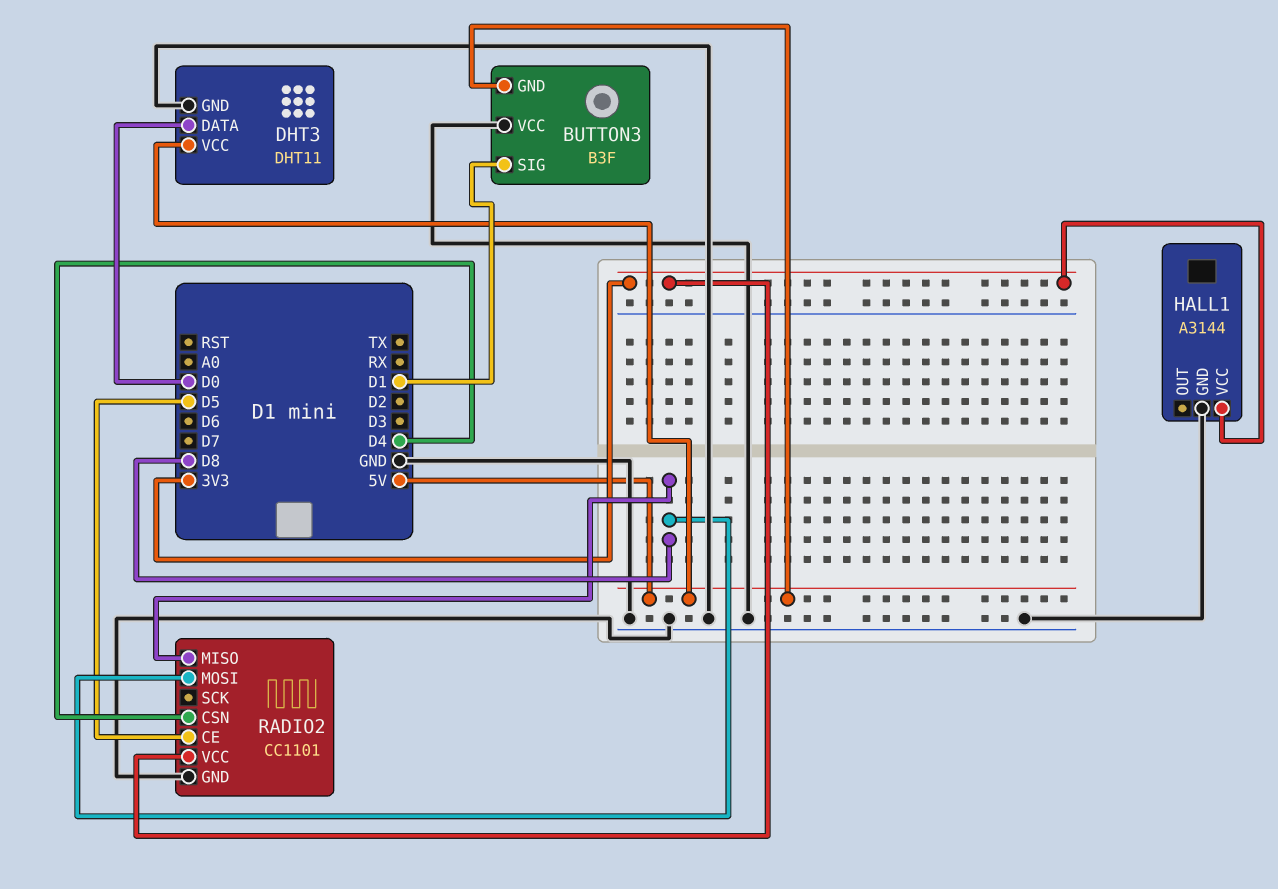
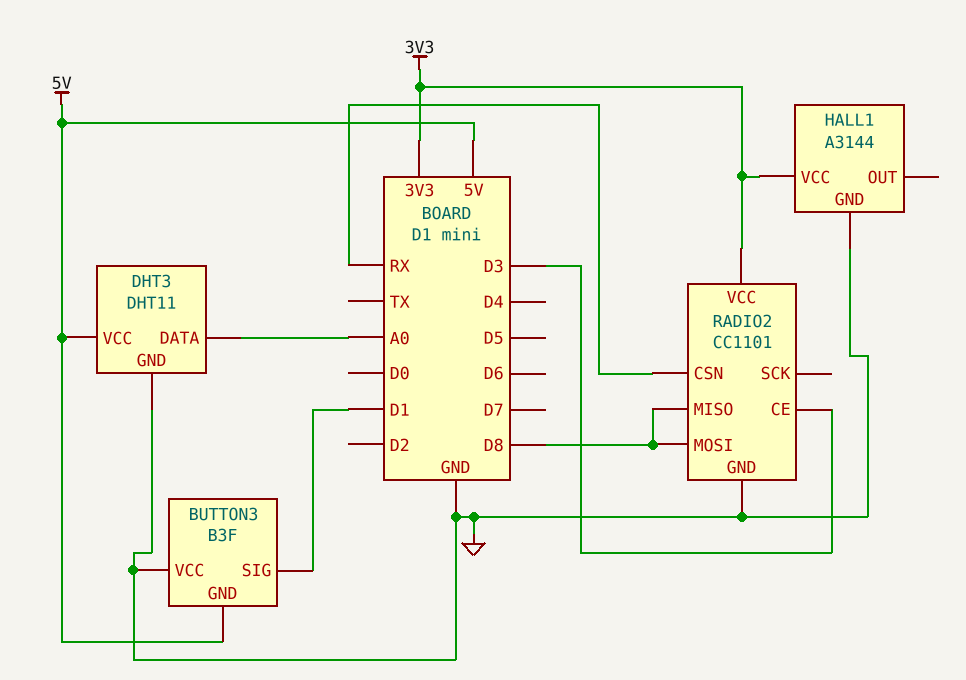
DHT3 pin DATA: D0 -> A0
RADIO2 pin CE: D5 -> D3
RADIO2 pin CSN: D4 -> RX

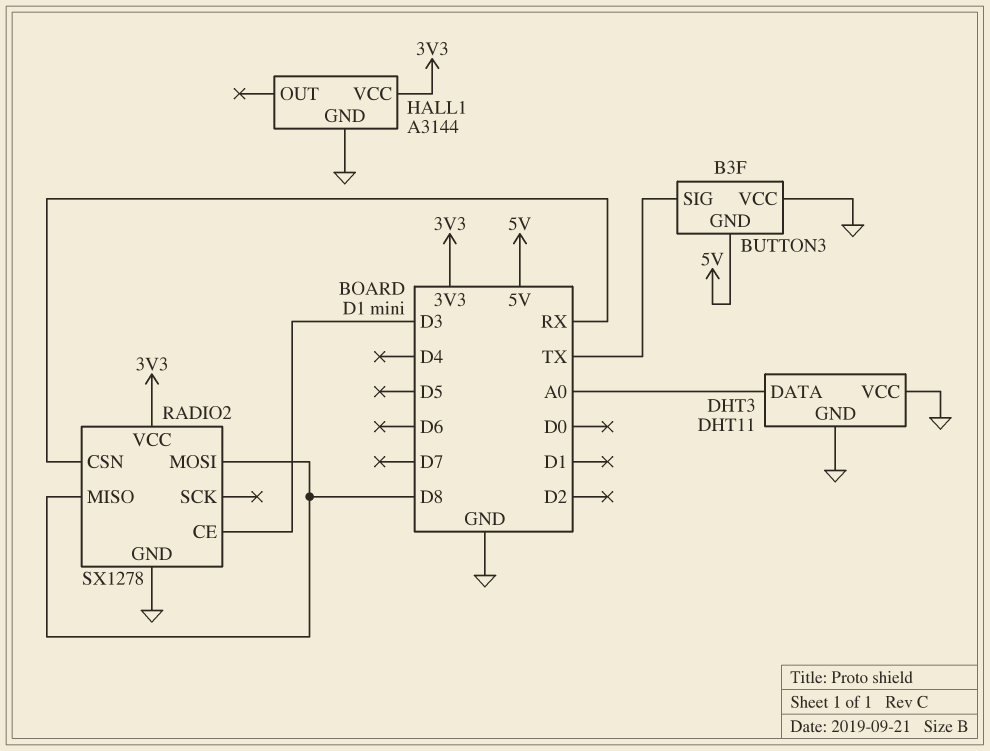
BUTTON3 pin SIG: D1 -> TX
DHT3 pin VCC: 5V -> GND
RADIO2: CC1101 -> SX1278

